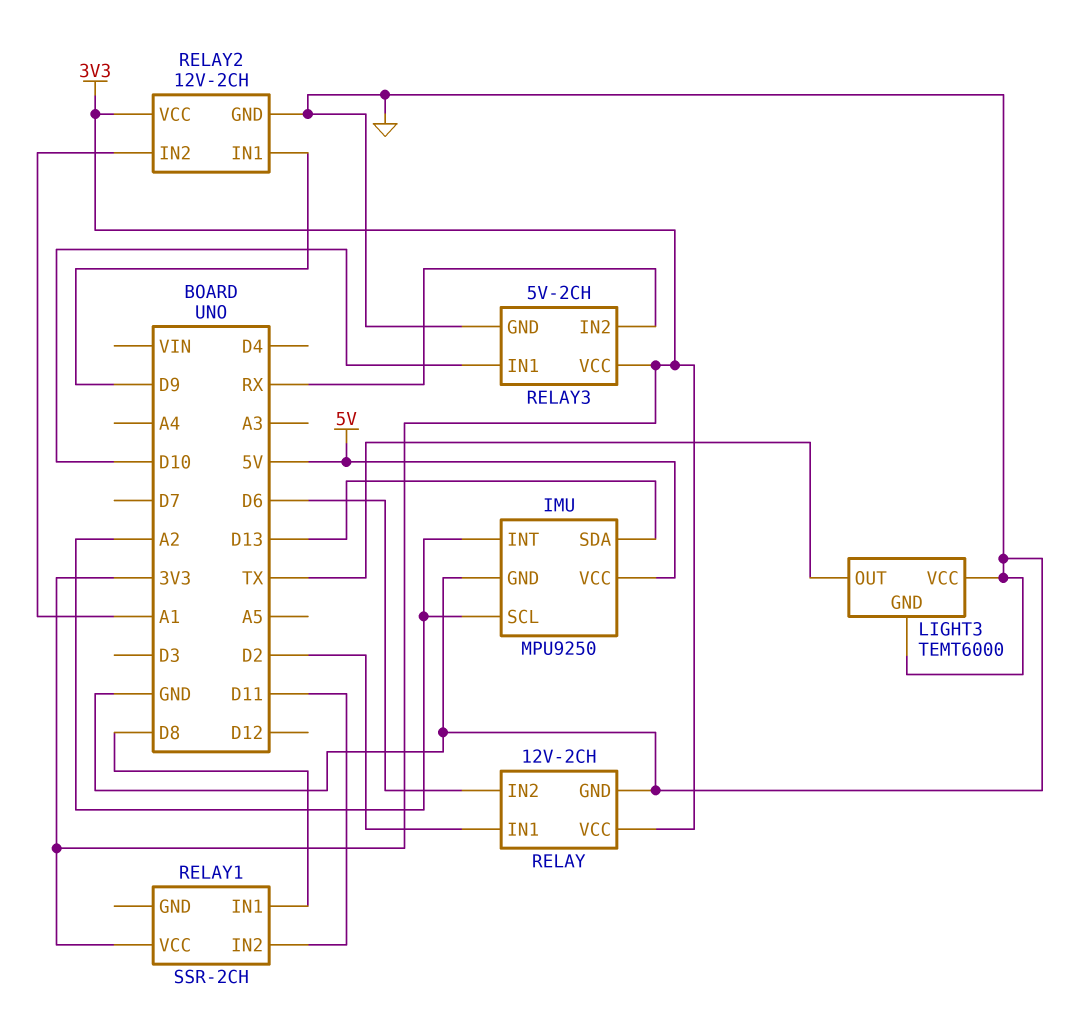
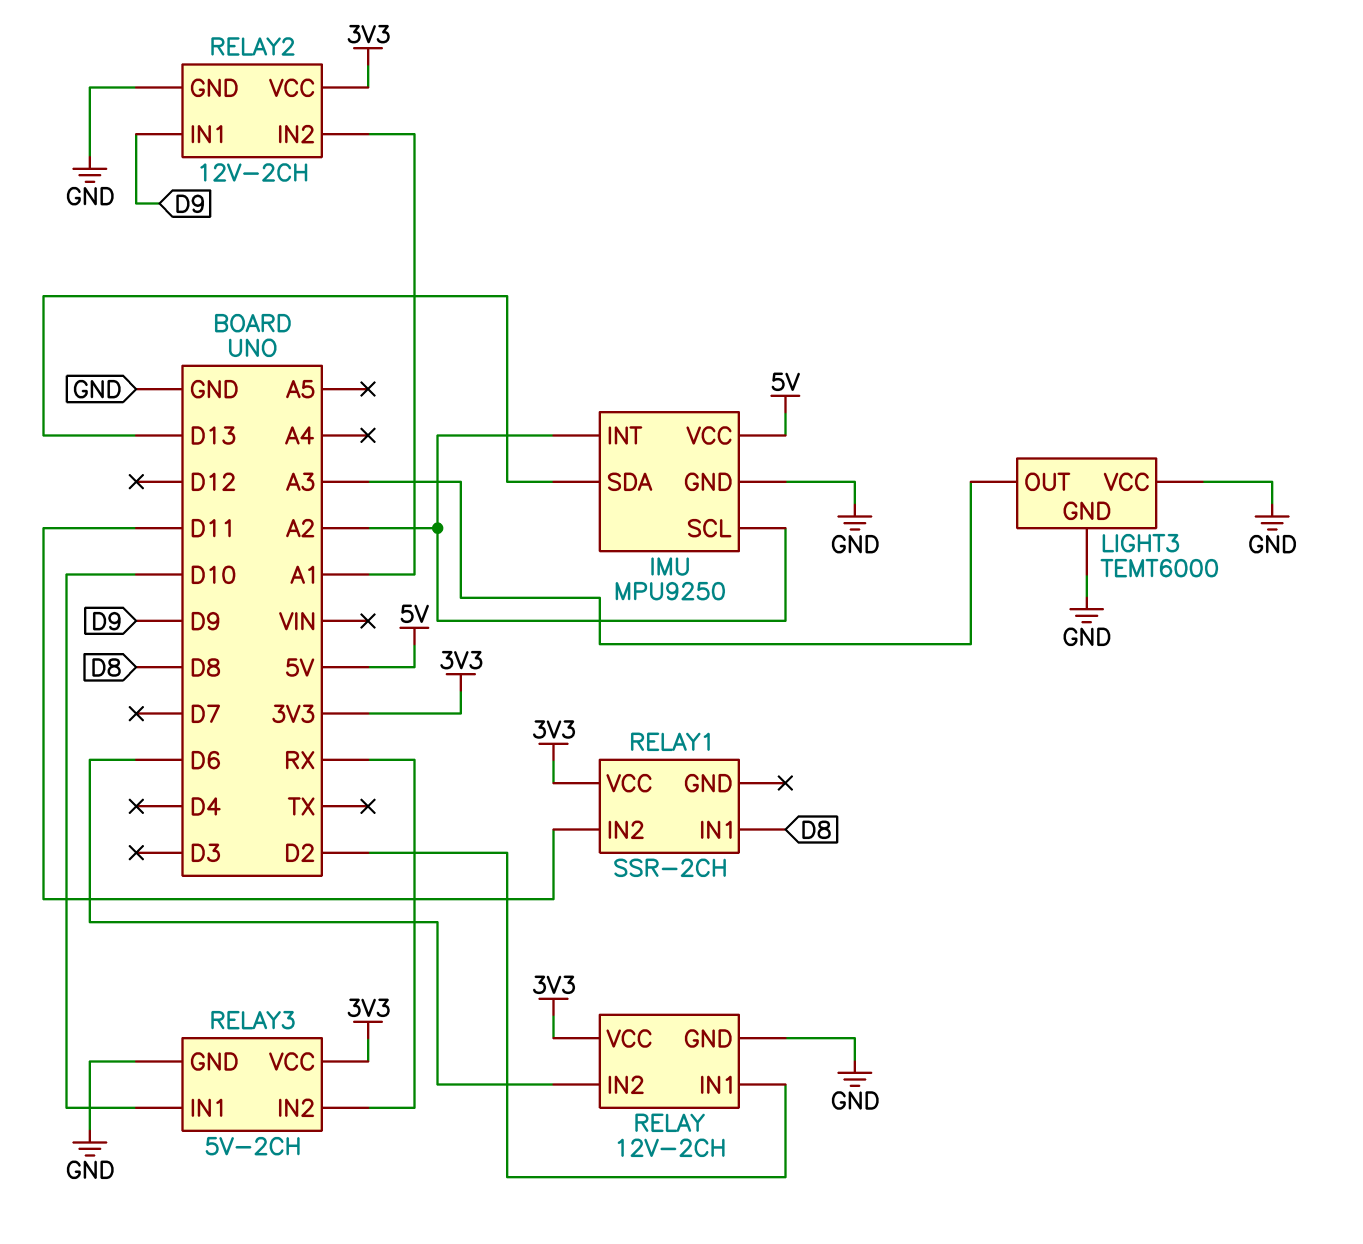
LIGHT3 pin OUT: TX -> A3

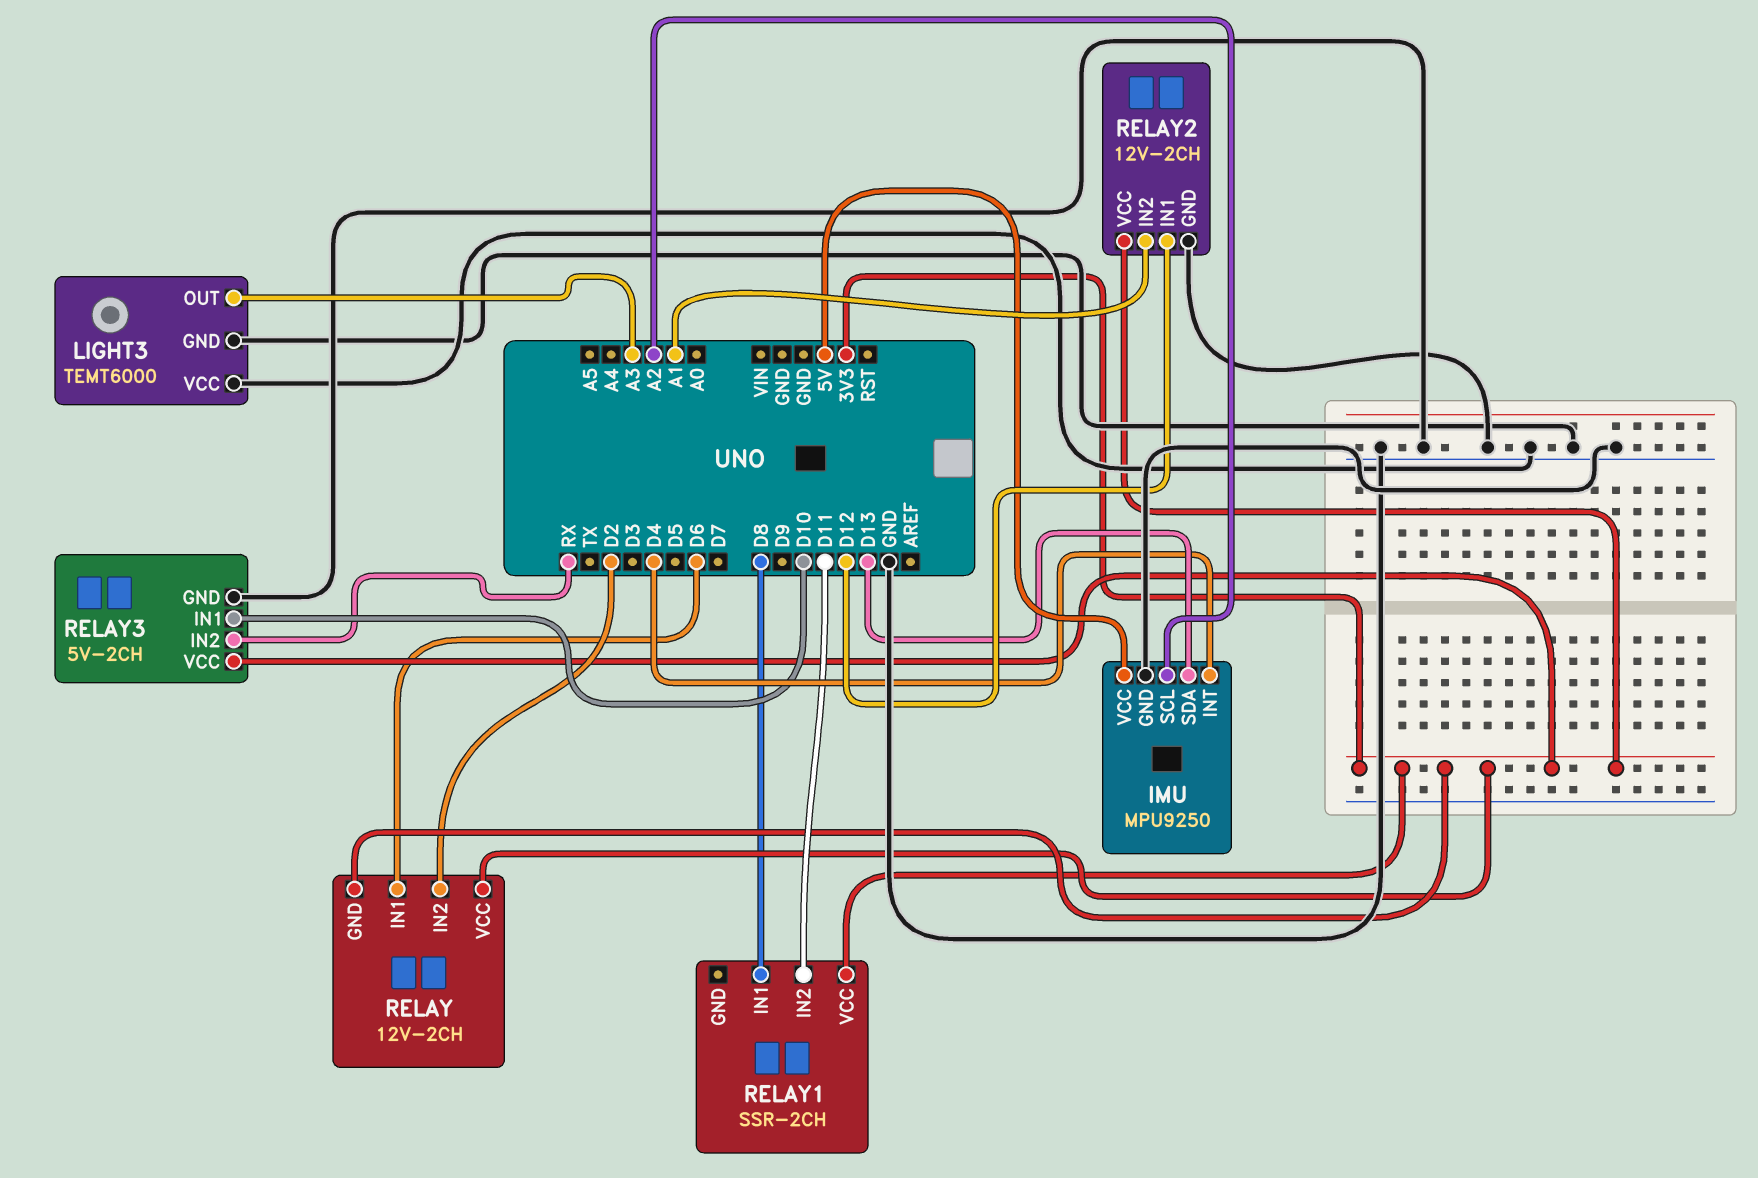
IMU pin INT: A2 -> D4
RELAY pin GND: GND -> 3V3
RELAY pin IN1: D2 -> D6
RELAY pin IN2: D6 -> D2
RELAY2 pin IN1: D9 -> D12

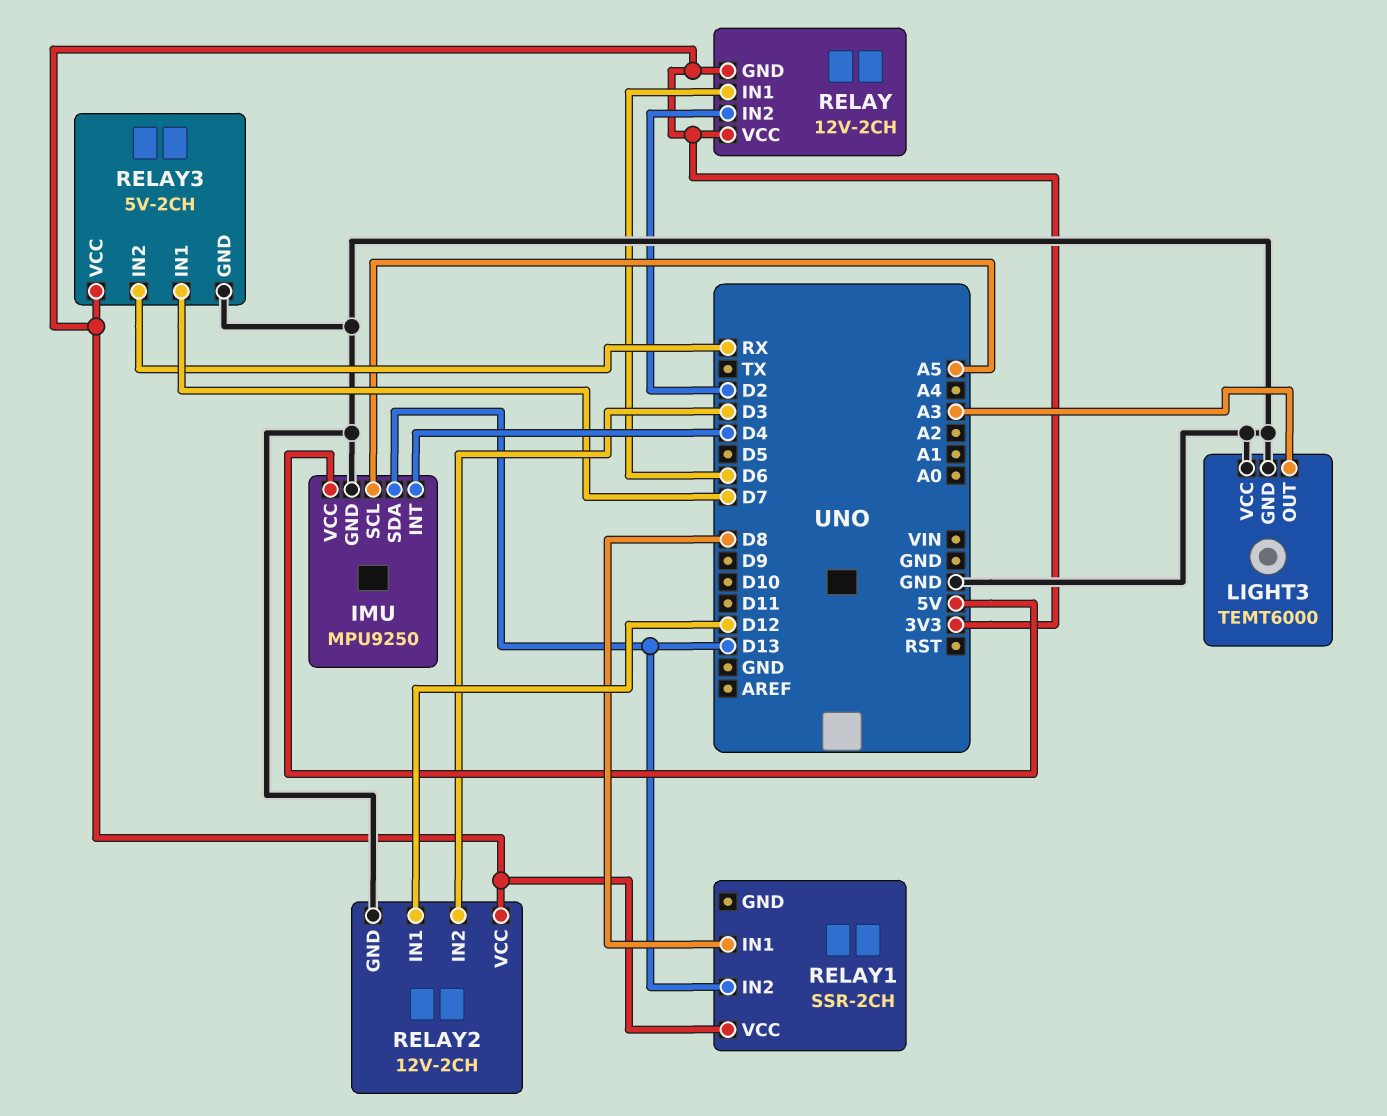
IMU pin SCL: A2 -> A5
RELAY1 pin IN2: D11 -> D13
RELAY2 pin IN2: A1 -> D3
RELAY3 pin IN1: D10 -> D7

